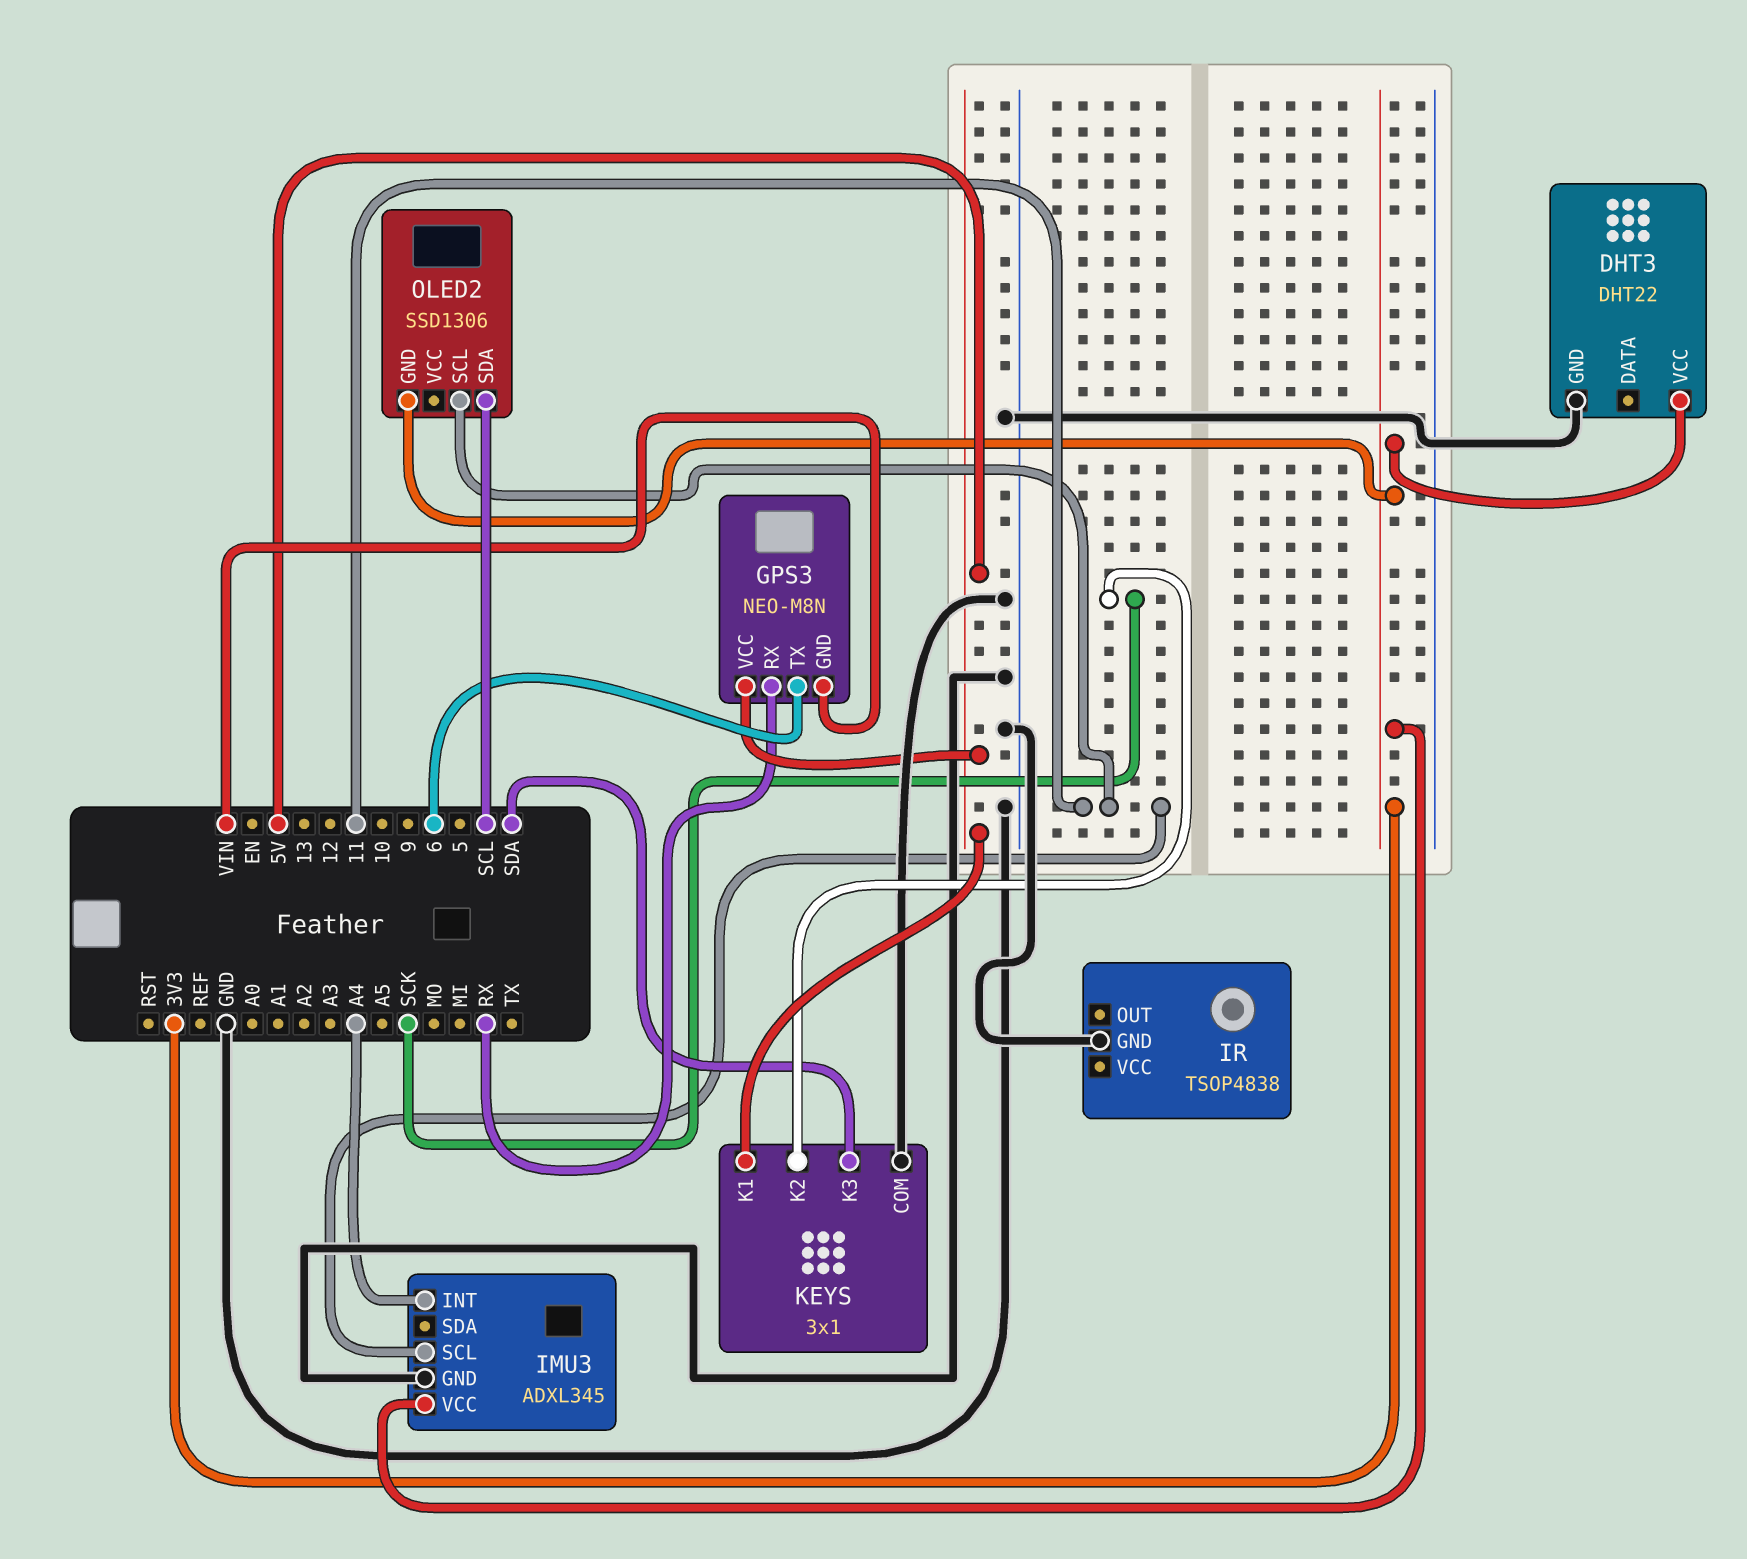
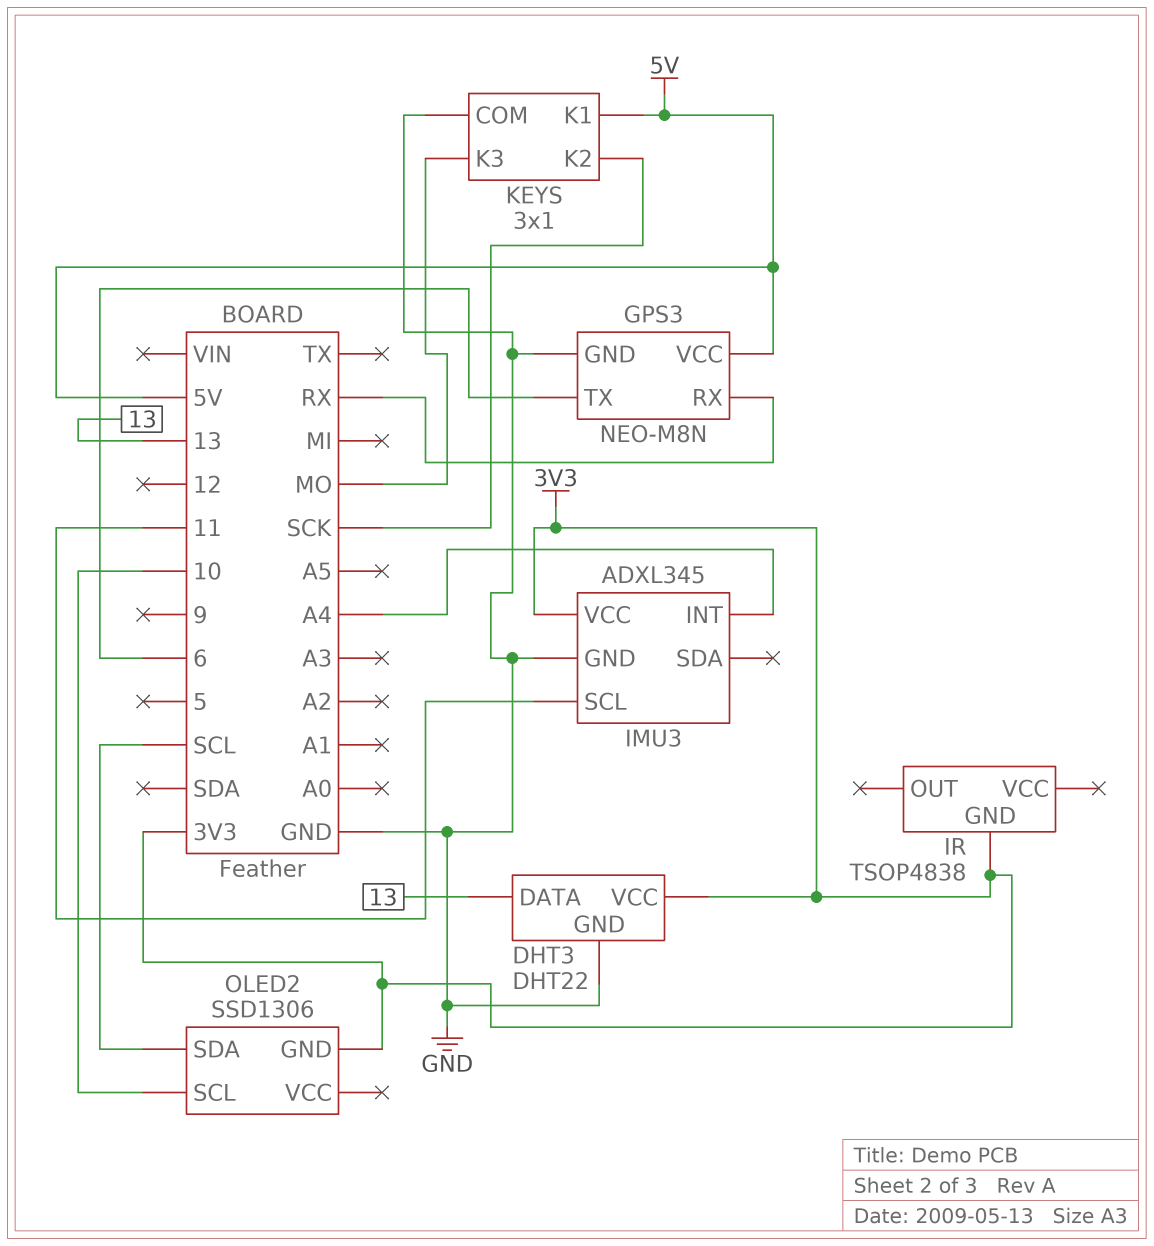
DHT3 pin DATA: none -> 13
GPS3 pin GND: VIN -> GND
IR pin GND: GND -> 3V3
KEYS pin K3: SDA -> MO
OLED2 pin SCL: 11 -> 10

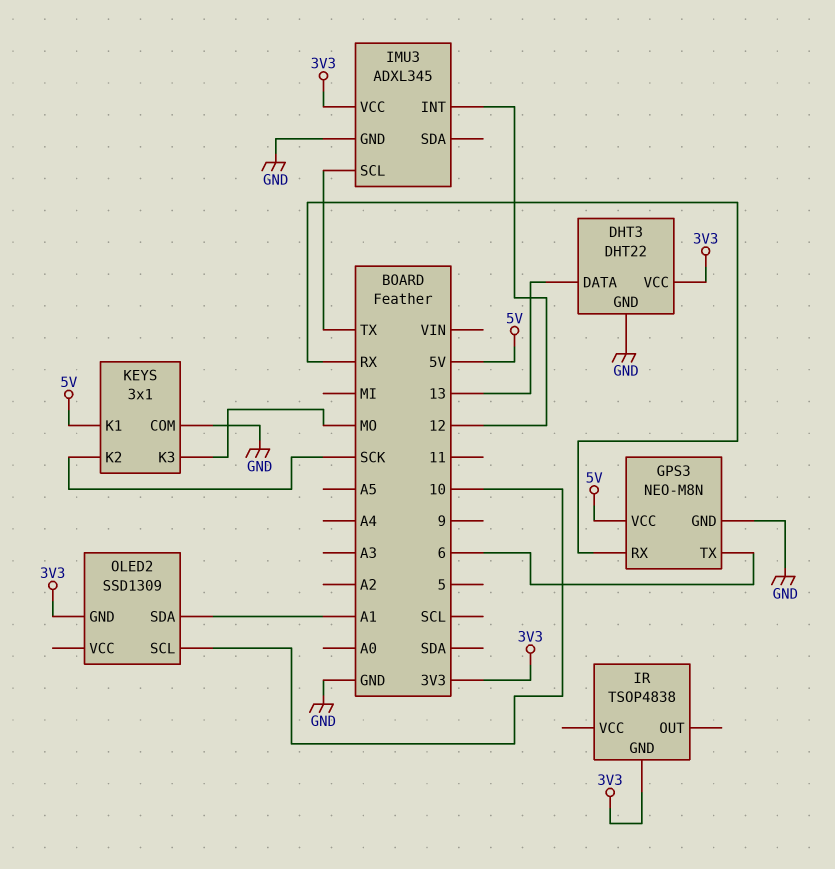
IMU3 pin INT: A4 -> 12
IMU3 pin SCL: 11 -> TX
OLED2: SSD1306 -> SSD1309
OLED2 pin SDA: SCL -> A1

